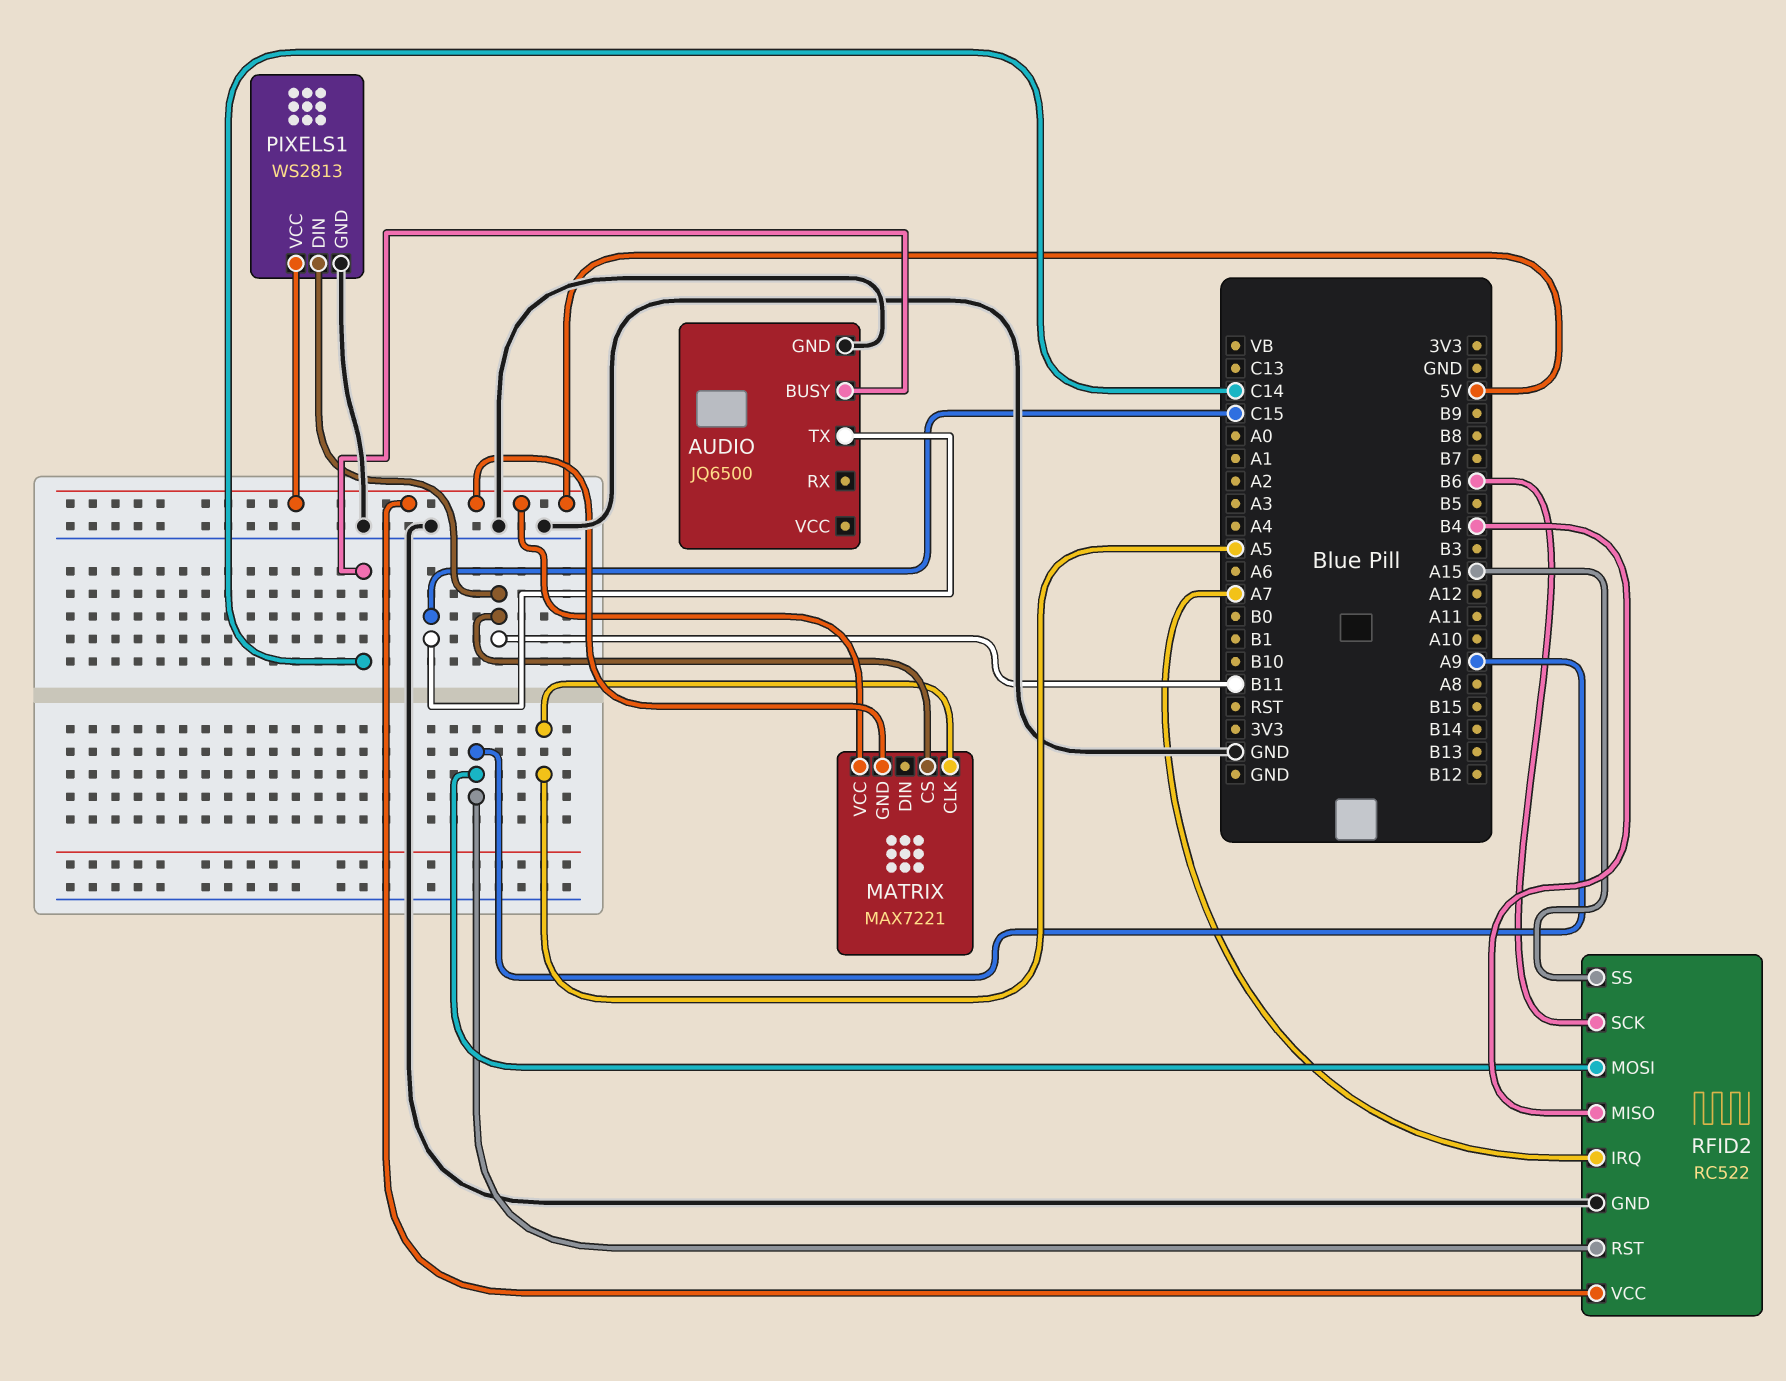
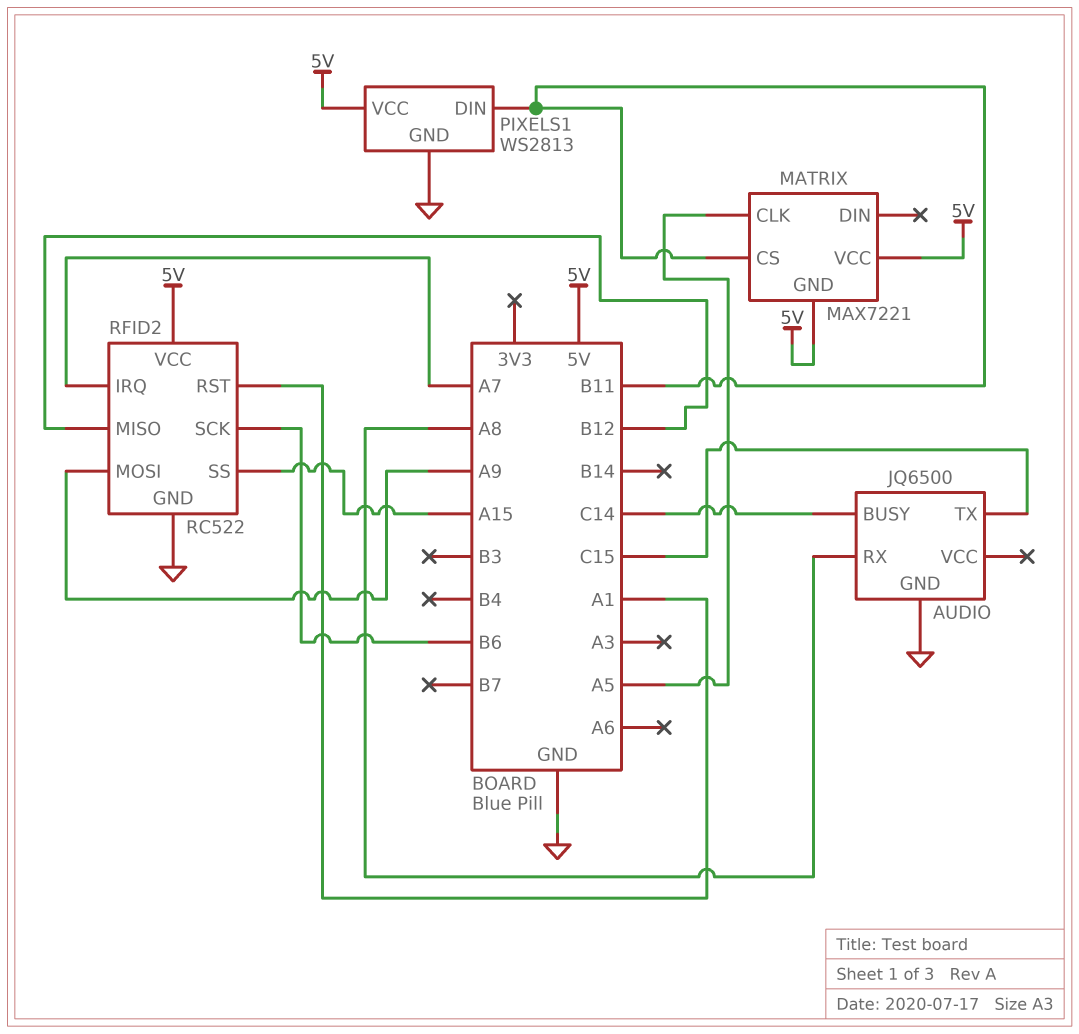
AUDIO pin RX: none -> A8
RFID2 pin MISO: B4 -> B12
RFID2 pin RST: A9 -> A1

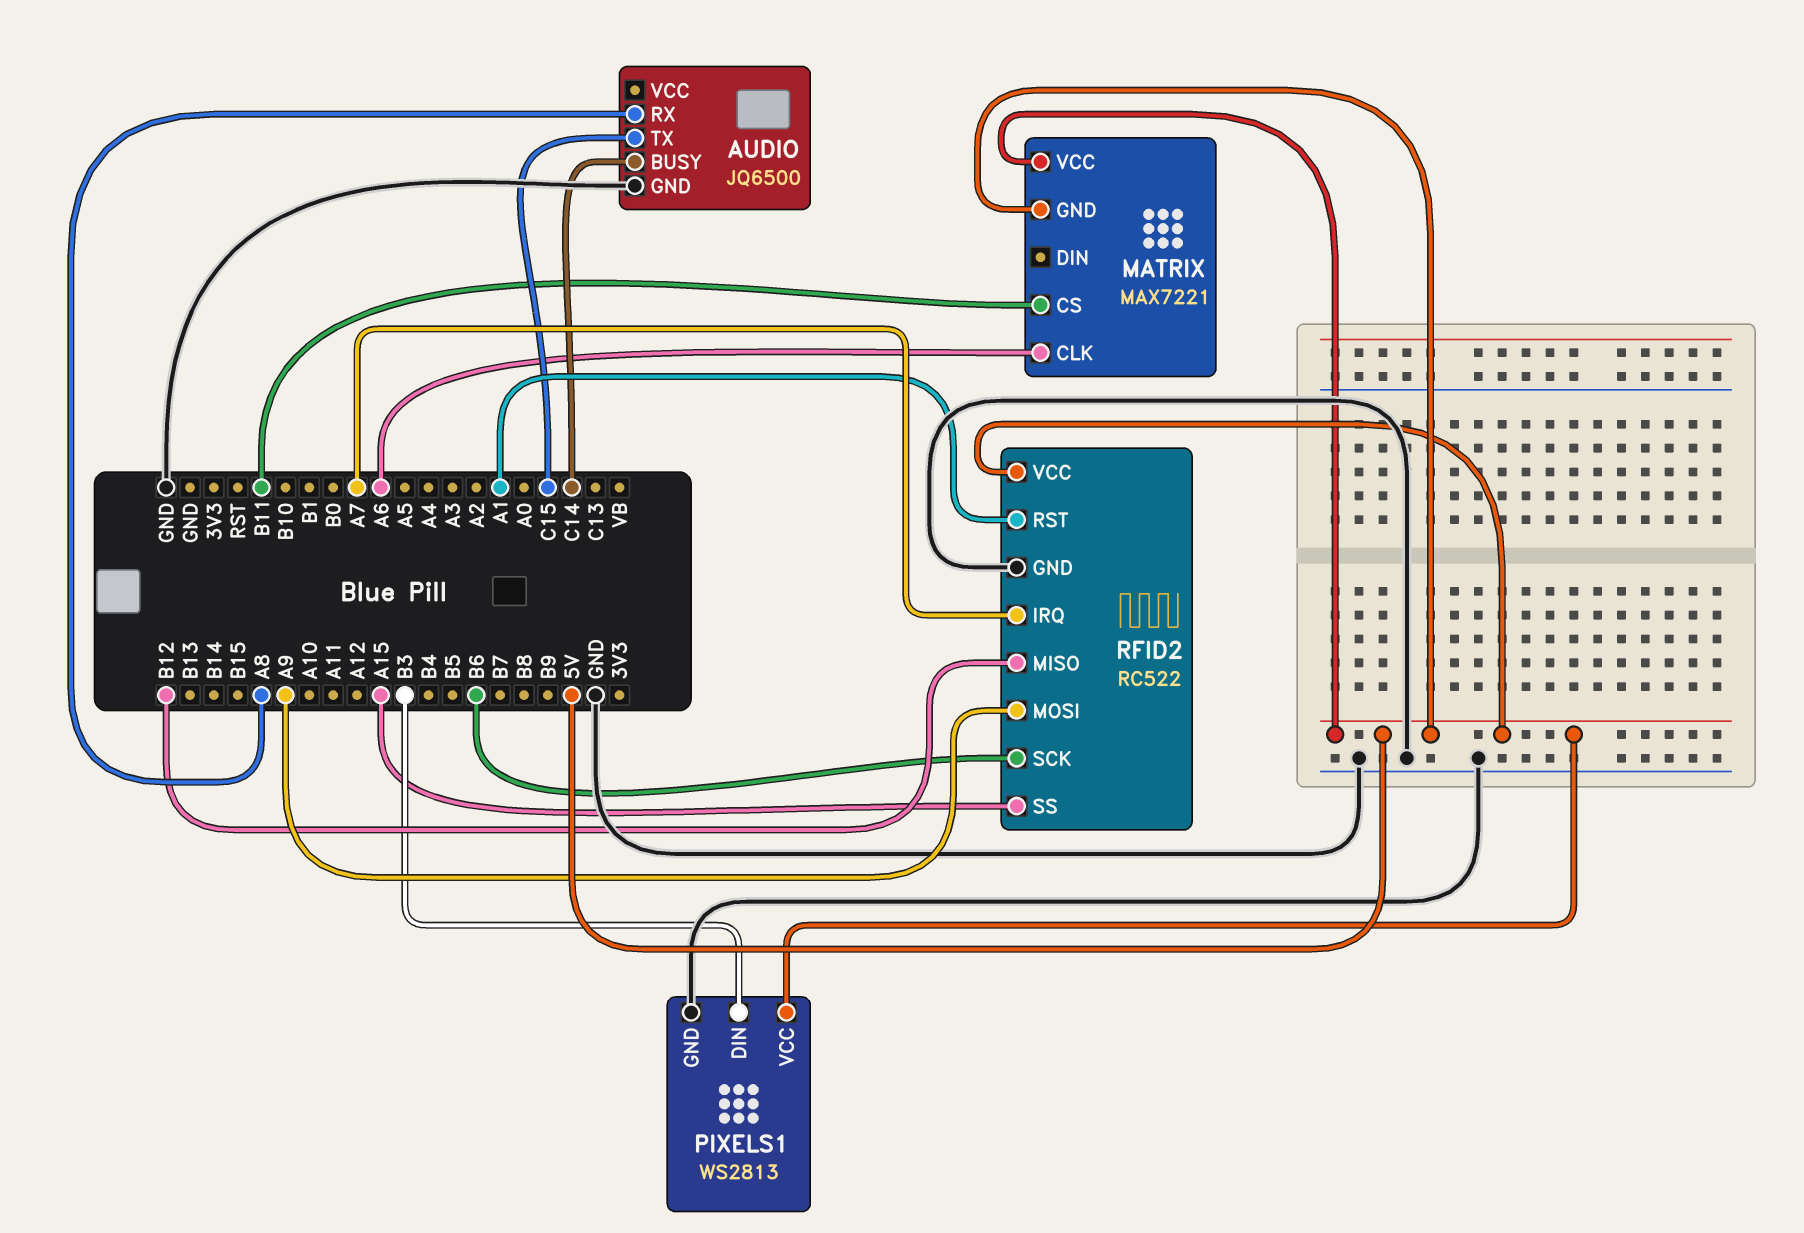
MATRIX pin CLK: A5 -> A6
PIXELS1 pin DIN: B11 -> B3

